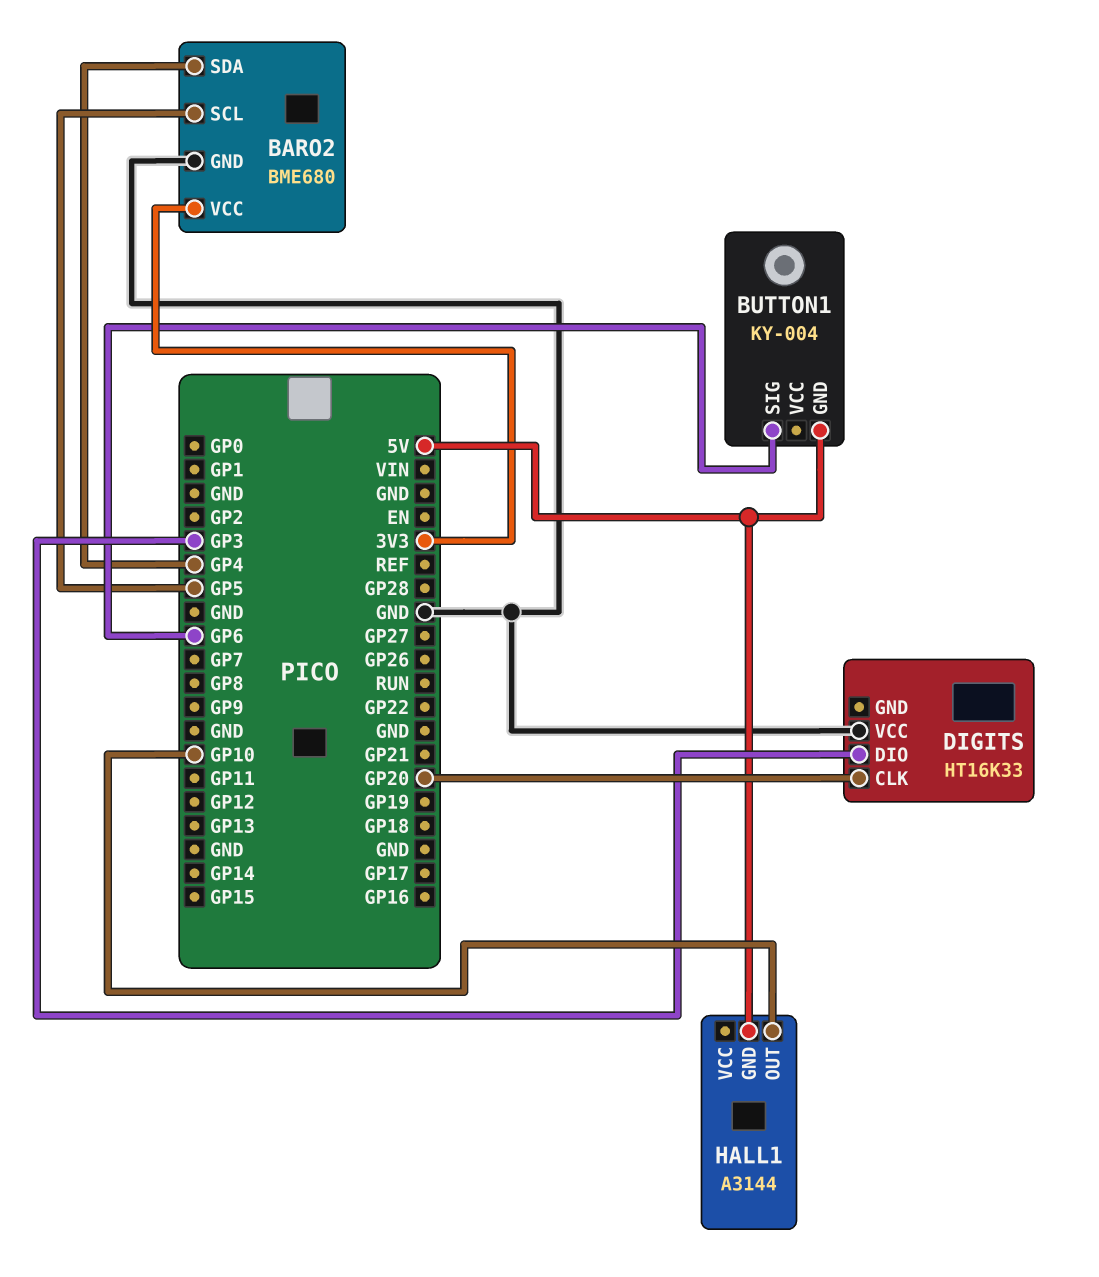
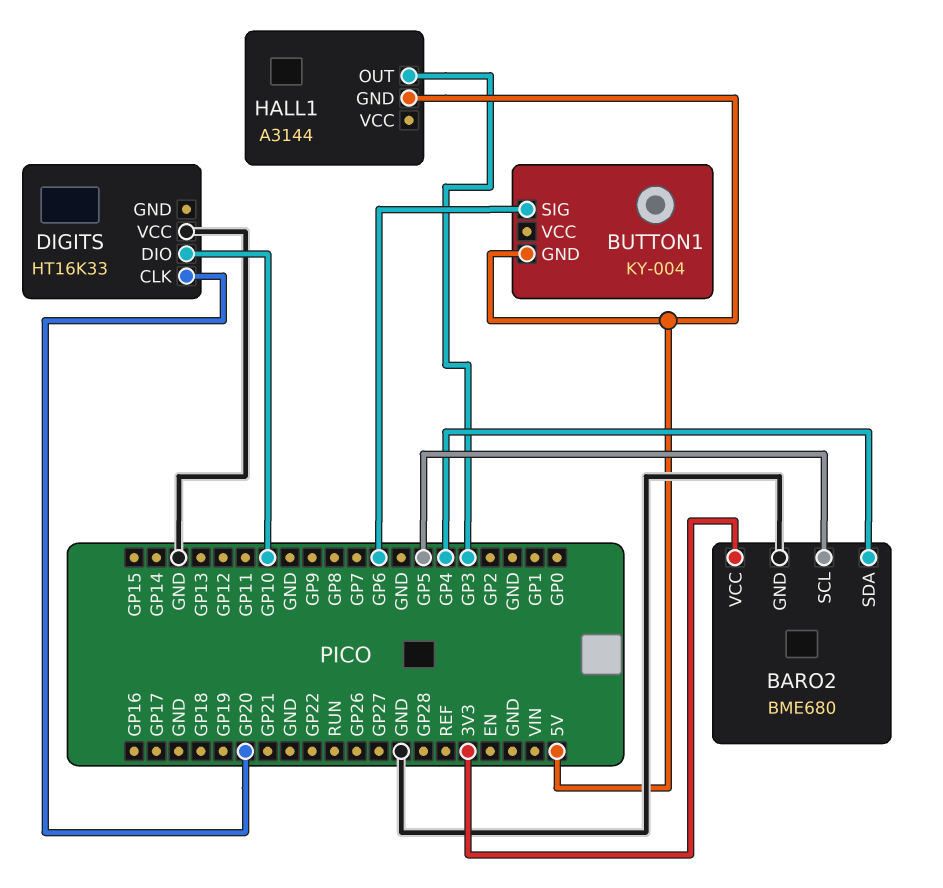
DIGITS pin DIO: GP3 -> GP10
HALL1 pin OUT: GP10 -> GP3

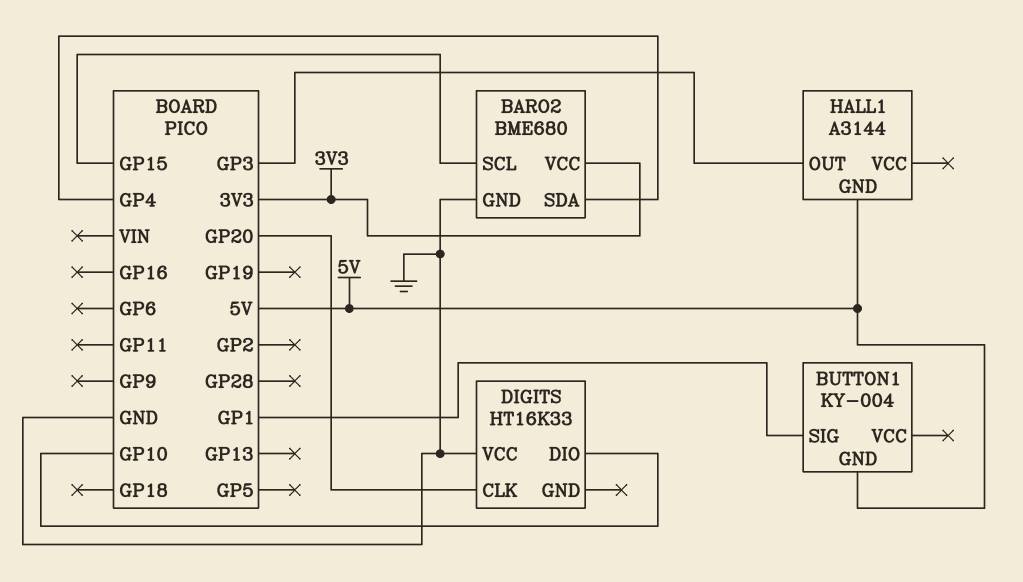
BARO2 pin SCL: GP5 -> GP15
BUTTON1 pin SIG: GP6 -> GP1

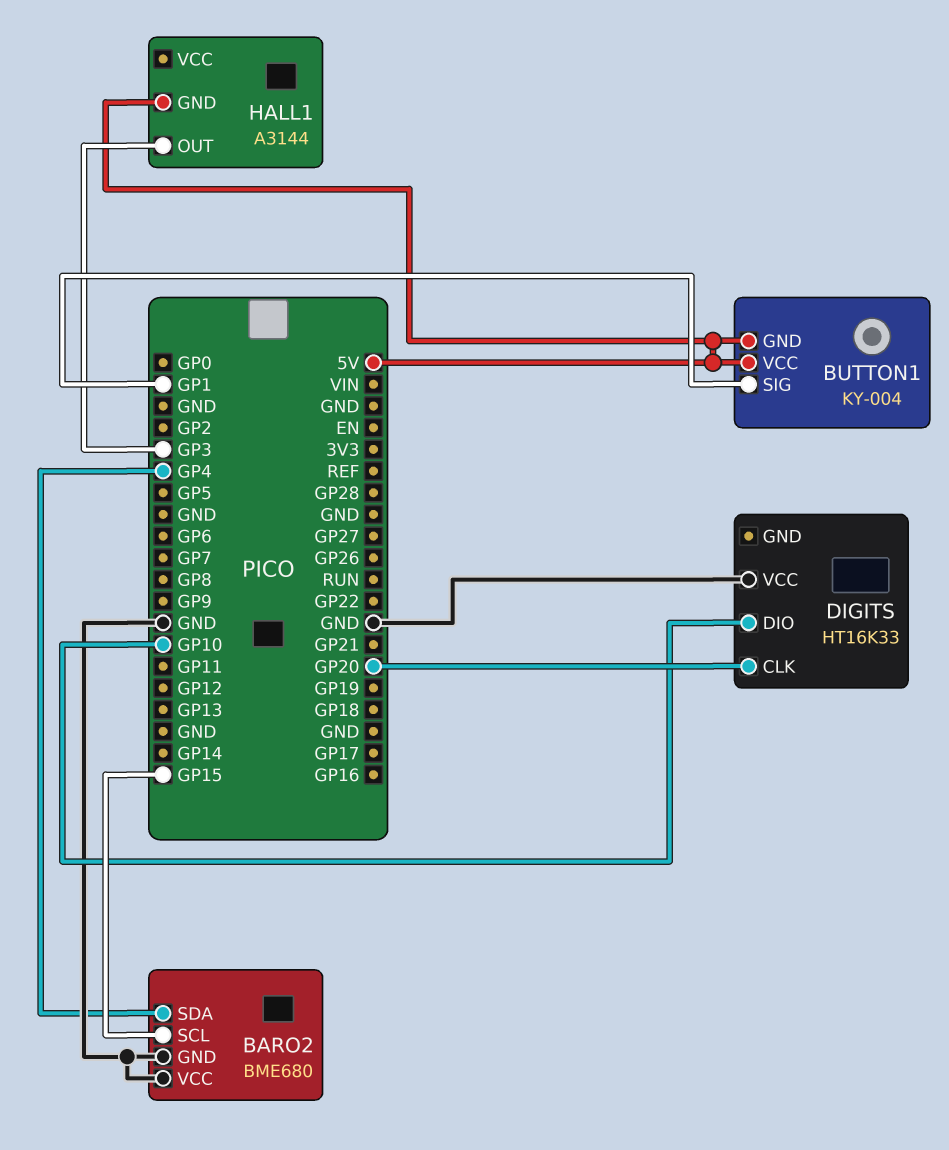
BARO2 pin VCC: 3V3 -> GND
BUTTON1 pin VCC: none -> 5V

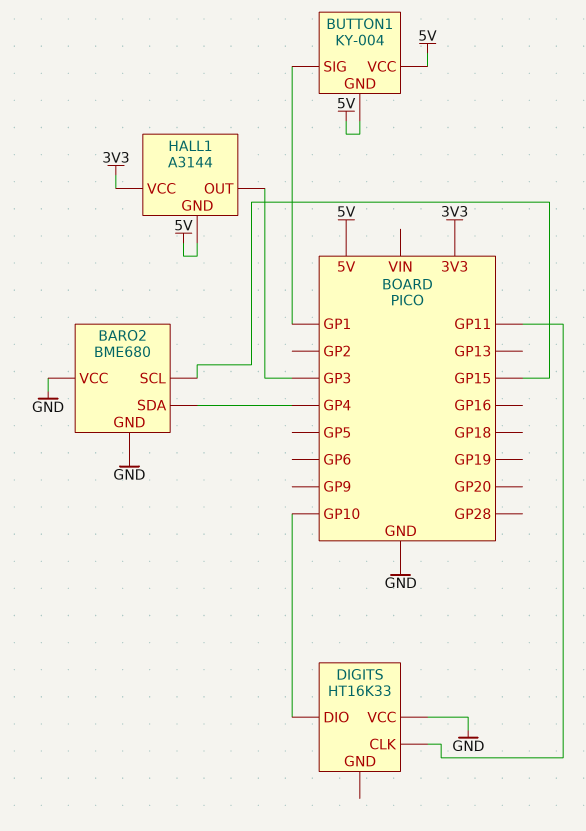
DIGITS pin CLK: GP20 -> GP11
HALL1 pin VCC: none -> 3V3

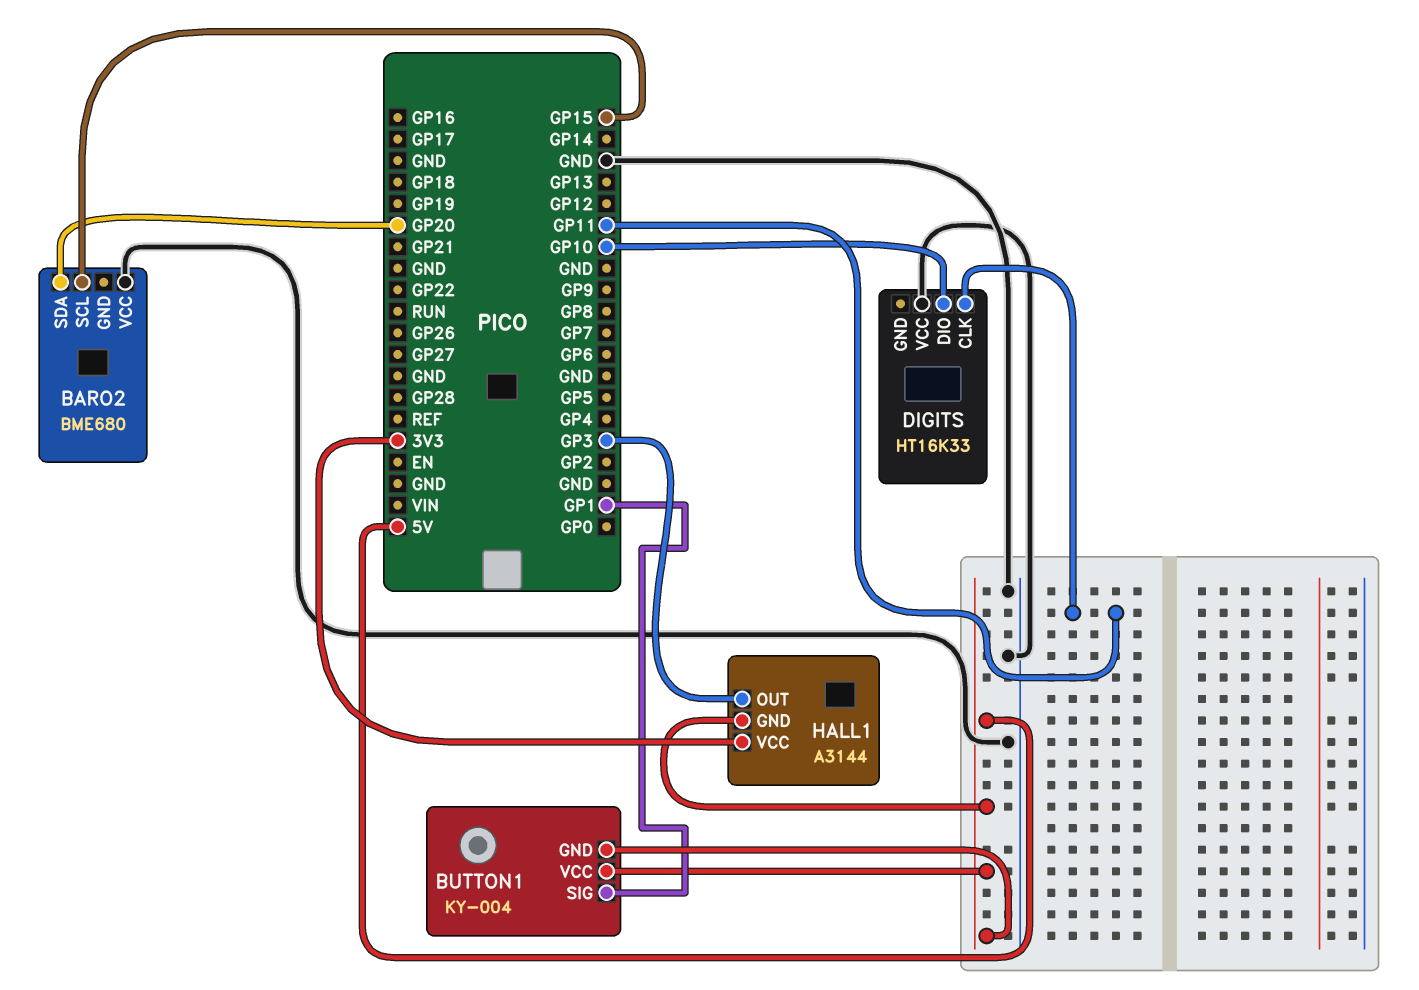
BARO2 pin GND: GND -> none
BARO2 pin SDA: GP4 -> GP20

